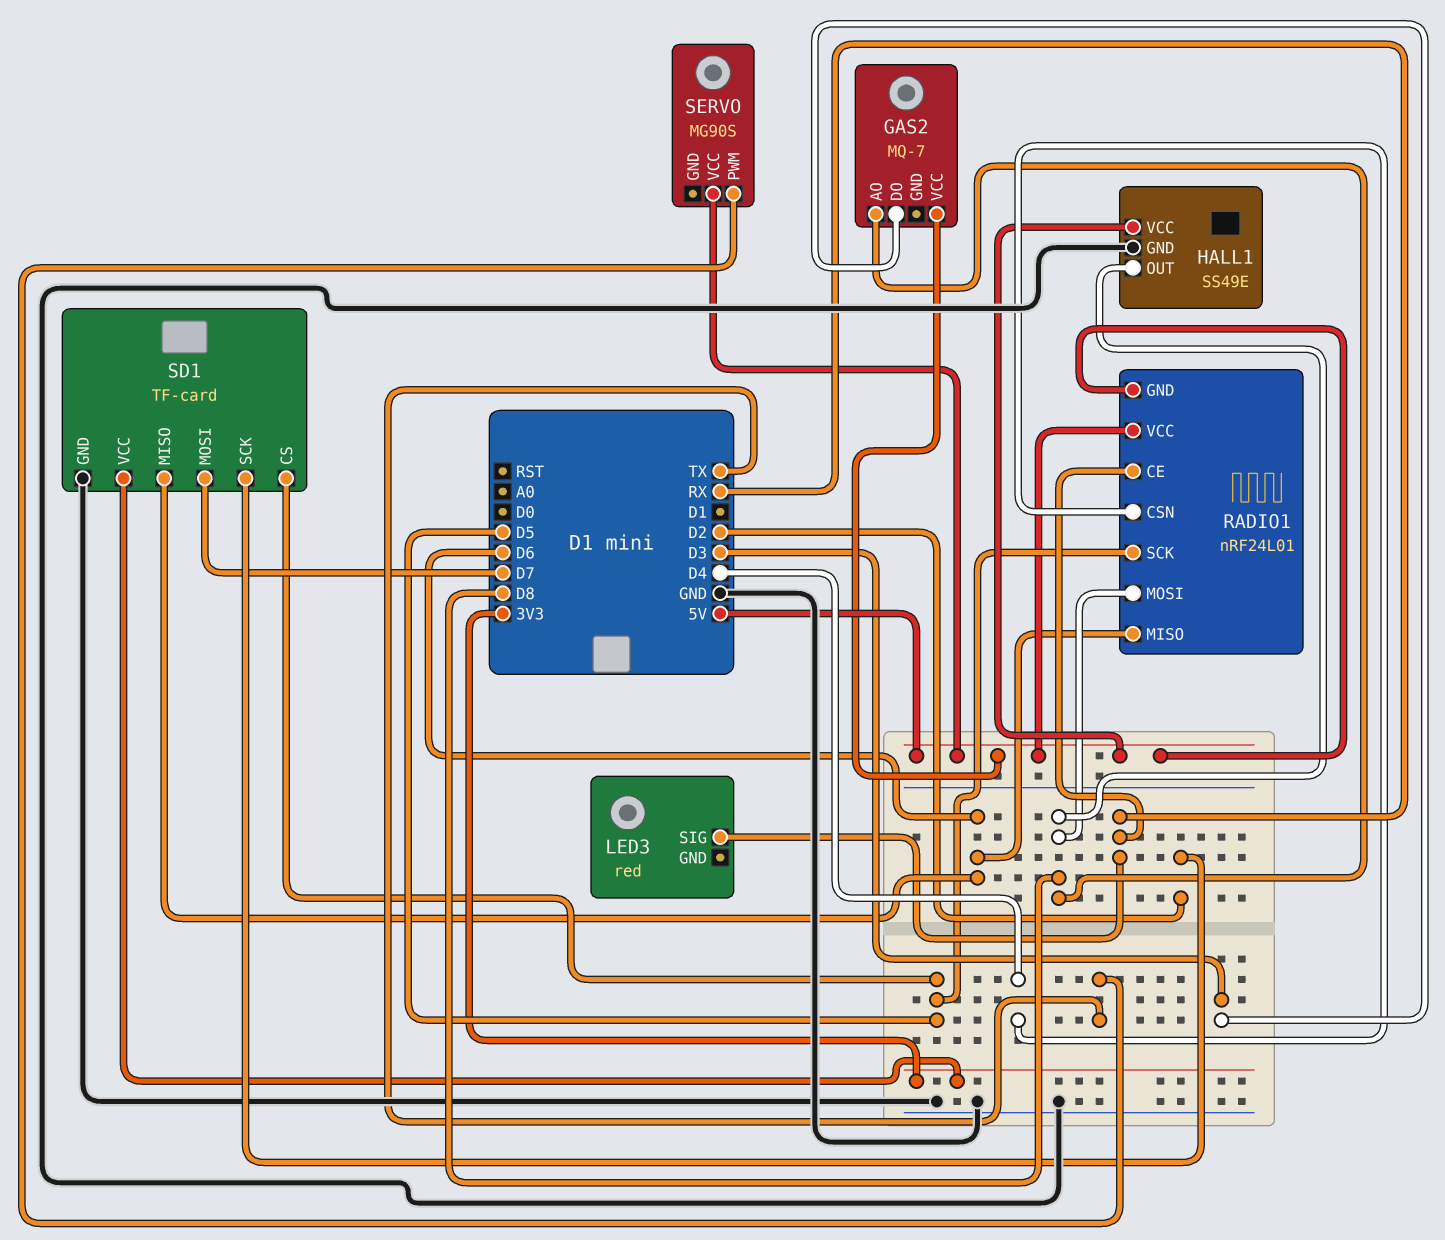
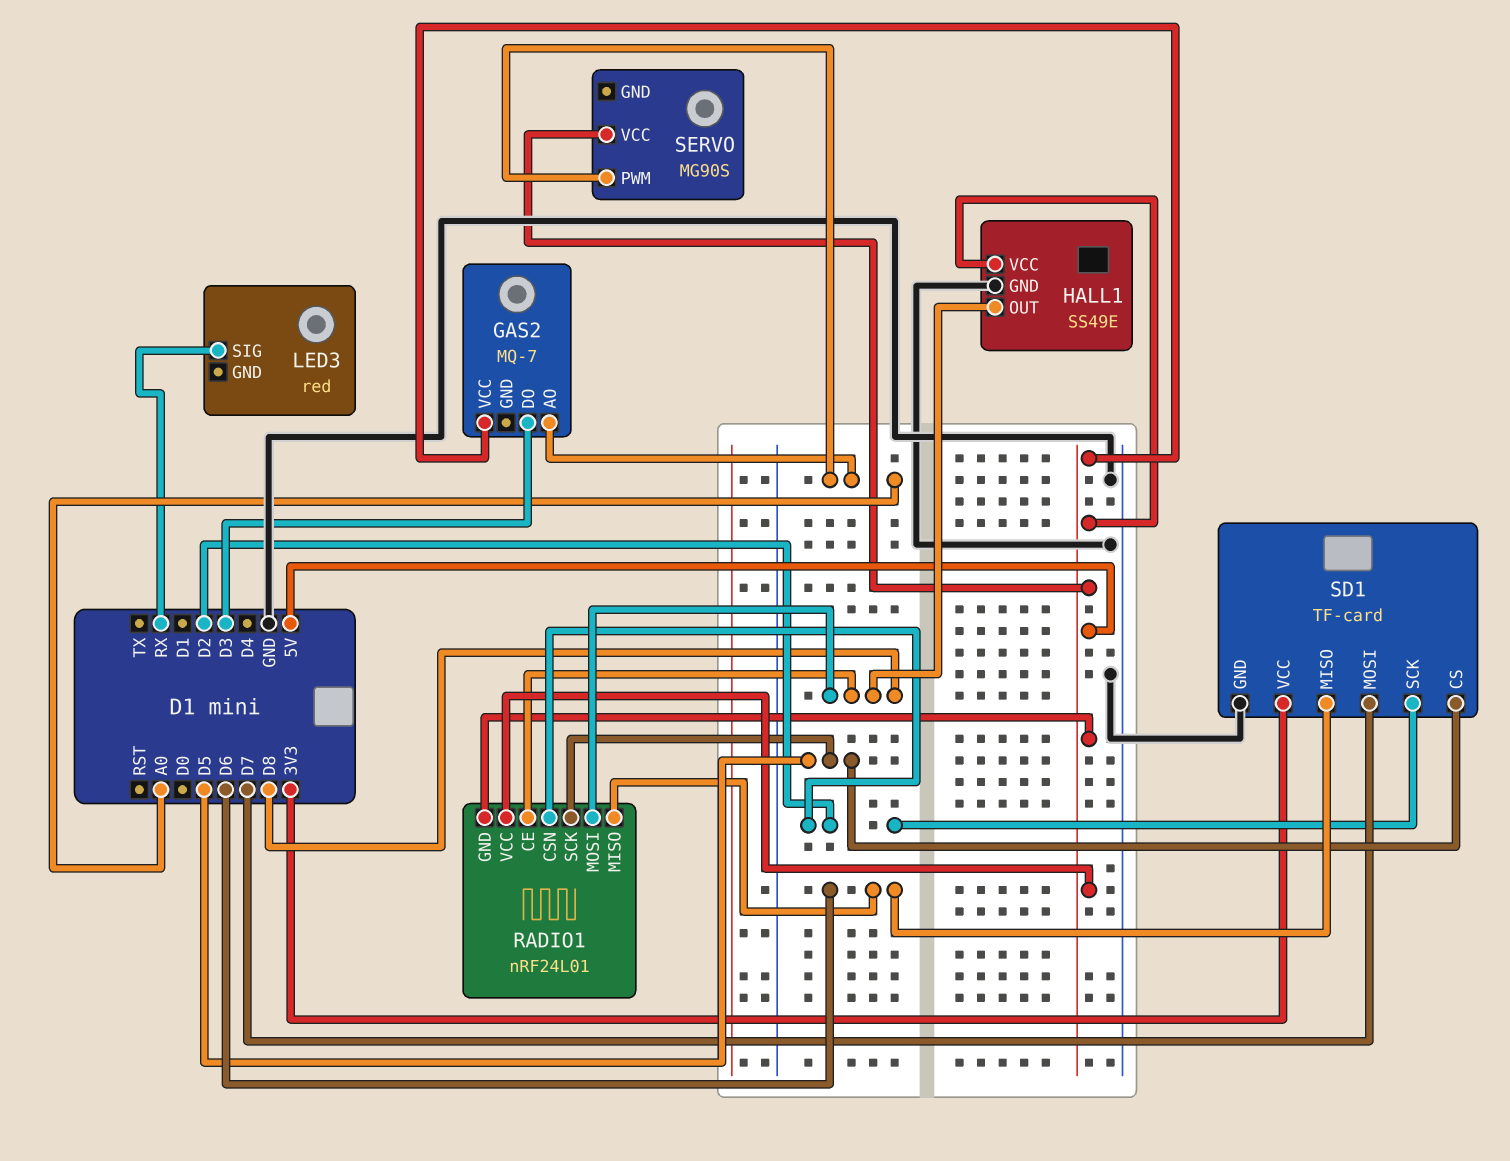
GAS2 pin AO: D8 -> A0
RADIO1 pin CE: RX -> D8
RADIO1 pin CSN: D4 -> D2
SERVO pin PWM: TX -> A0

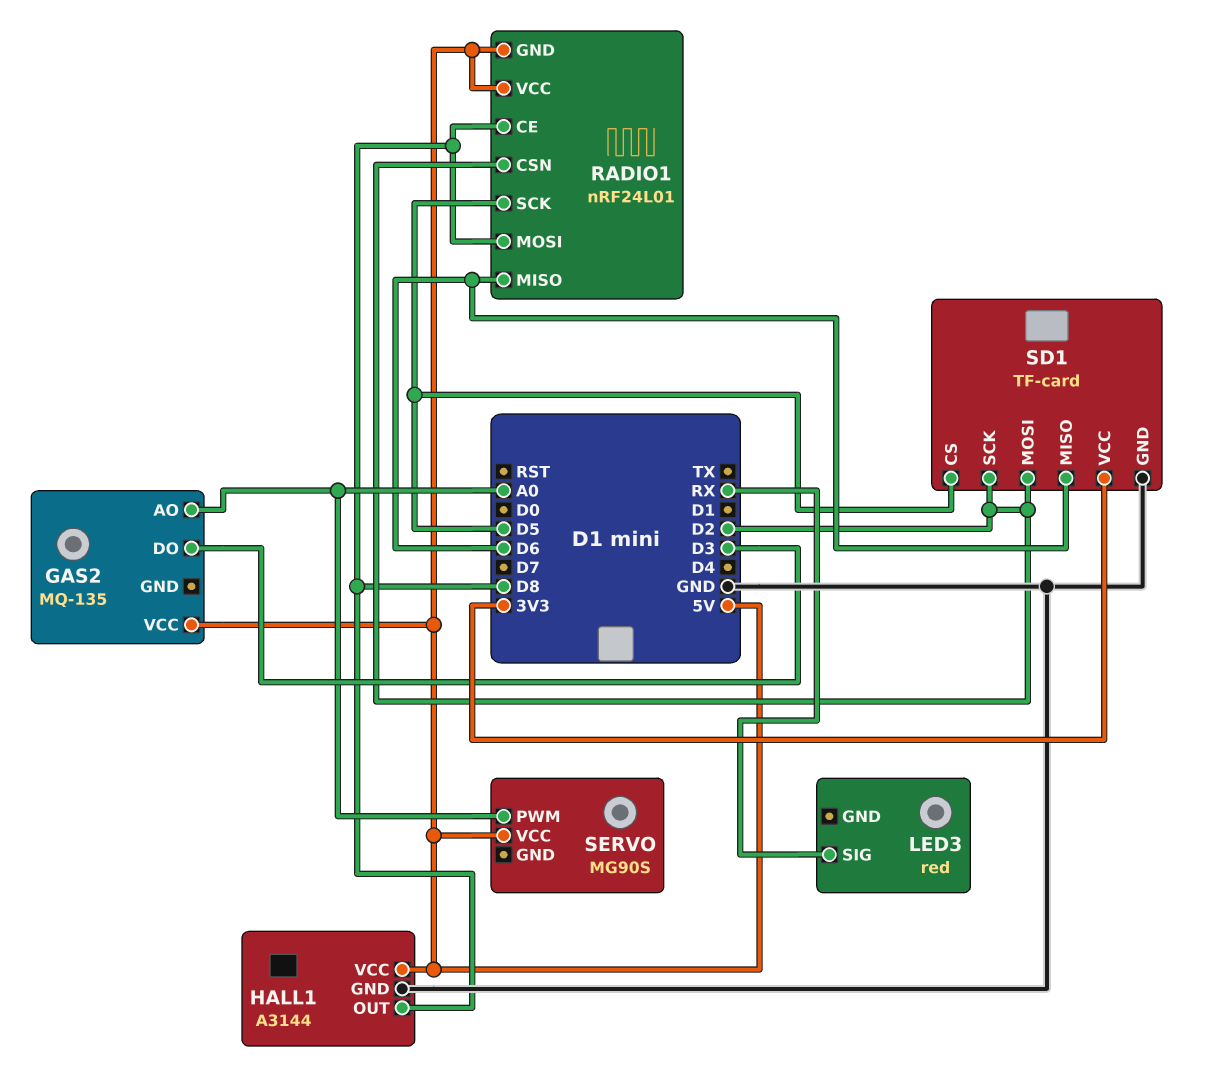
GAS2: MQ-7 -> MQ-135
HALL1: SS49E -> A3144
SD1 pin MOSI: D7 -> D2

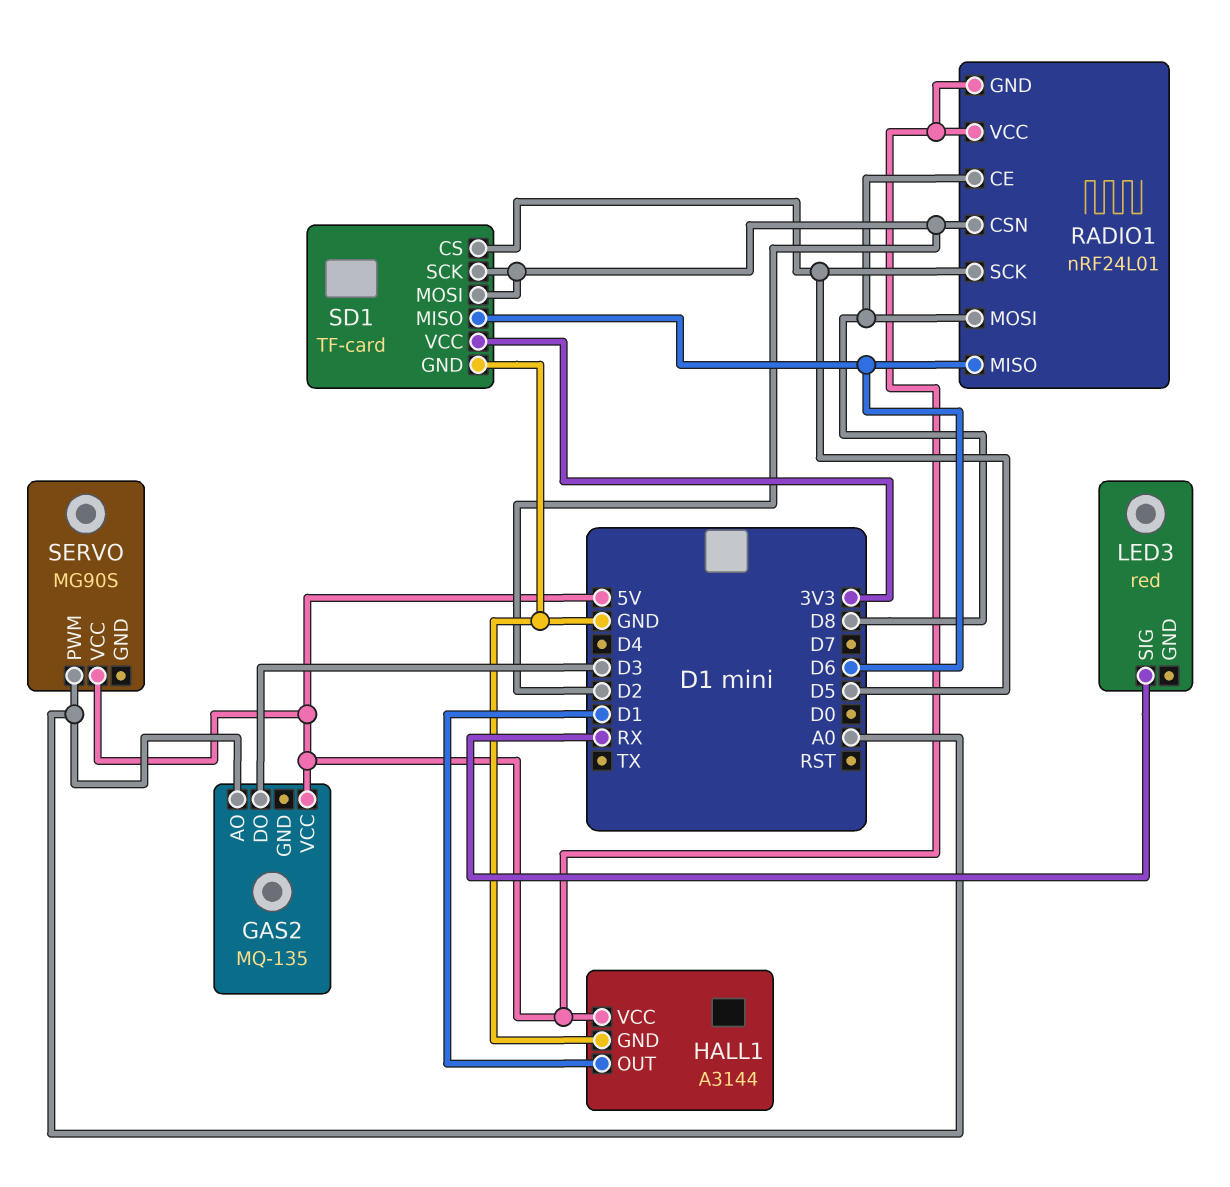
HALL1 pin OUT: D8 -> D1

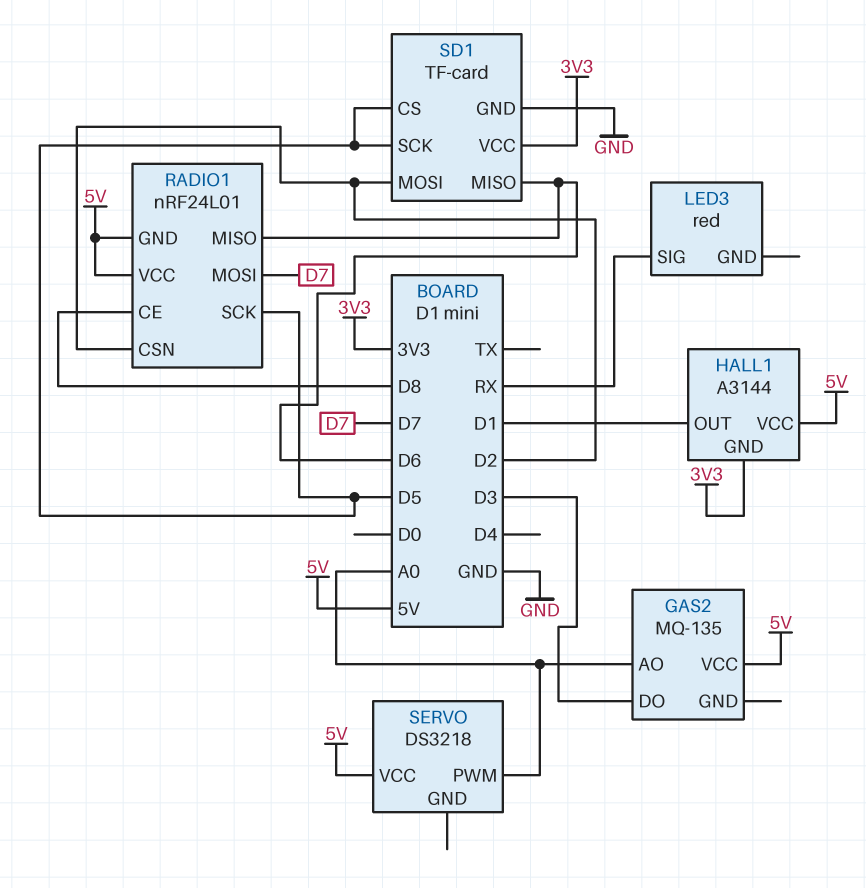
HALL1 pin GND: GND -> 3V3
RADIO1 pin MOSI: D8 -> D7
SD1 pin SCK: D2 -> D5
SERVO: MG90S -> DS3218

